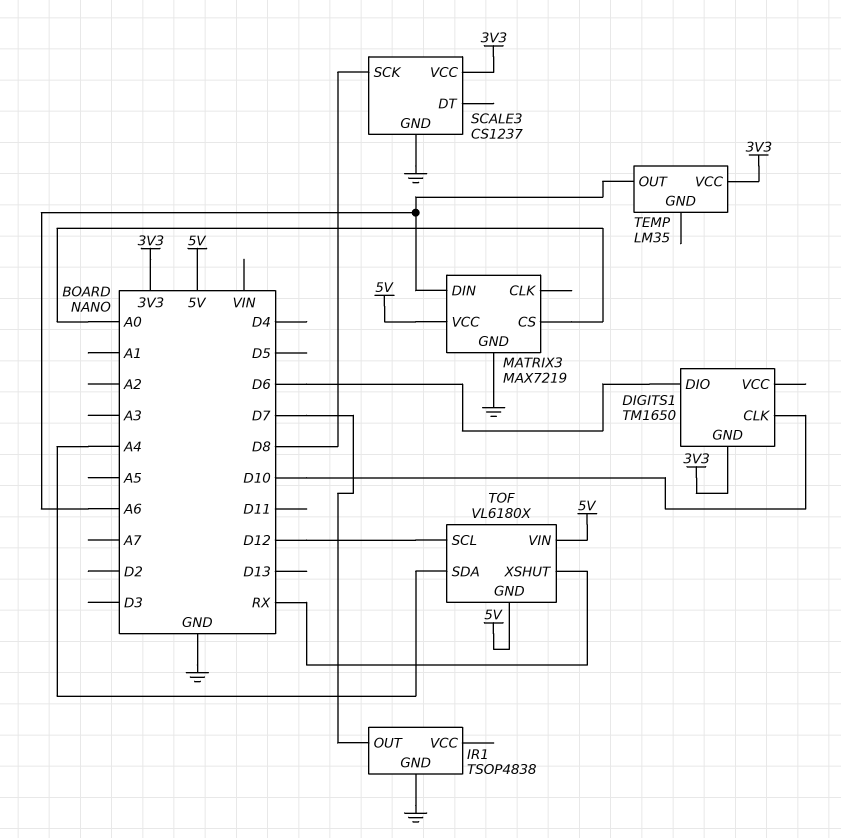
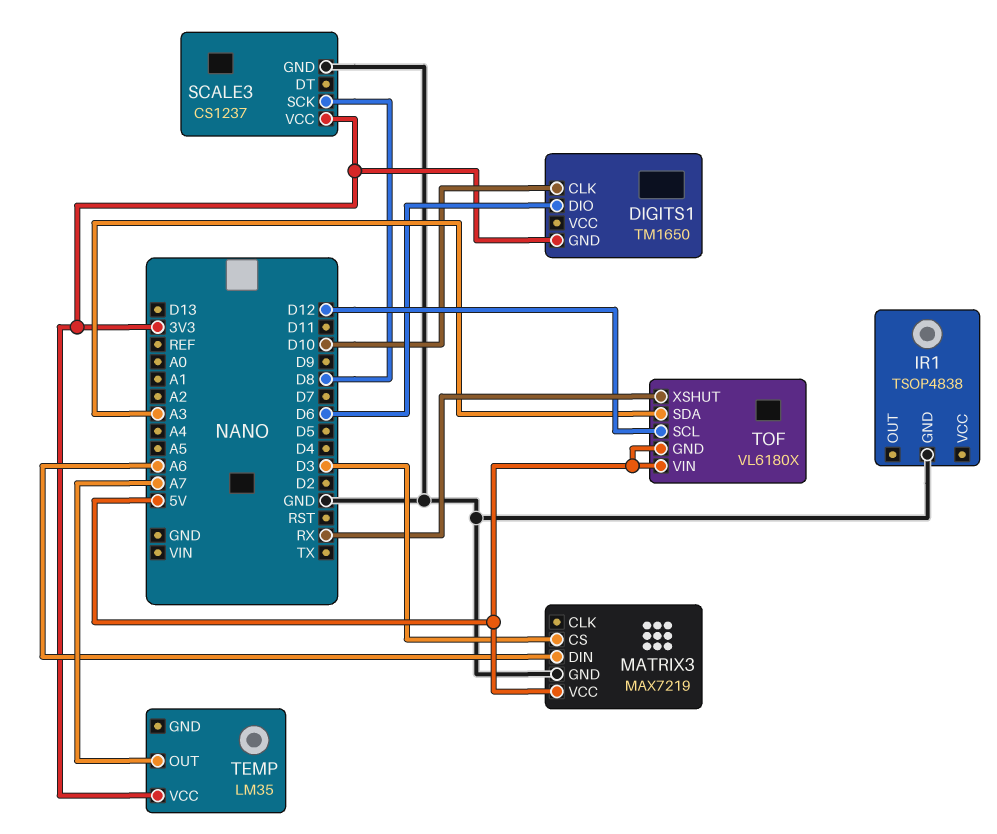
IR1 pin OUT: D7 -> none
MATRIX3 pin CS: A0 -> D3
TEMP pin OUT: A6 -> A7
TOF pin SDA: A4 -> A3

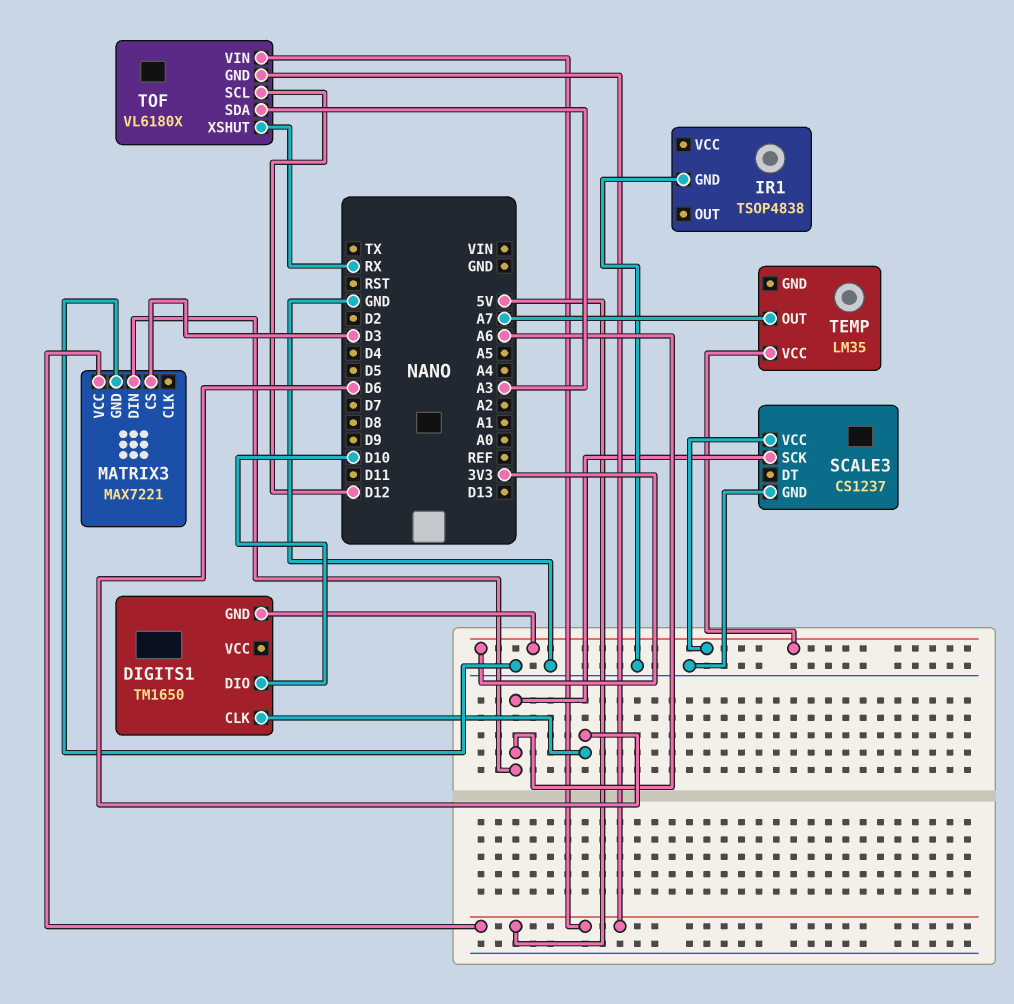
DIGITS1 pin CLK: D10 -> D6
DIGITS1 pin DIO: D6 -> D10
MATRIX3: MAX7219 -> MAX7221
SCALE3 pin SCK: D8 -> A6

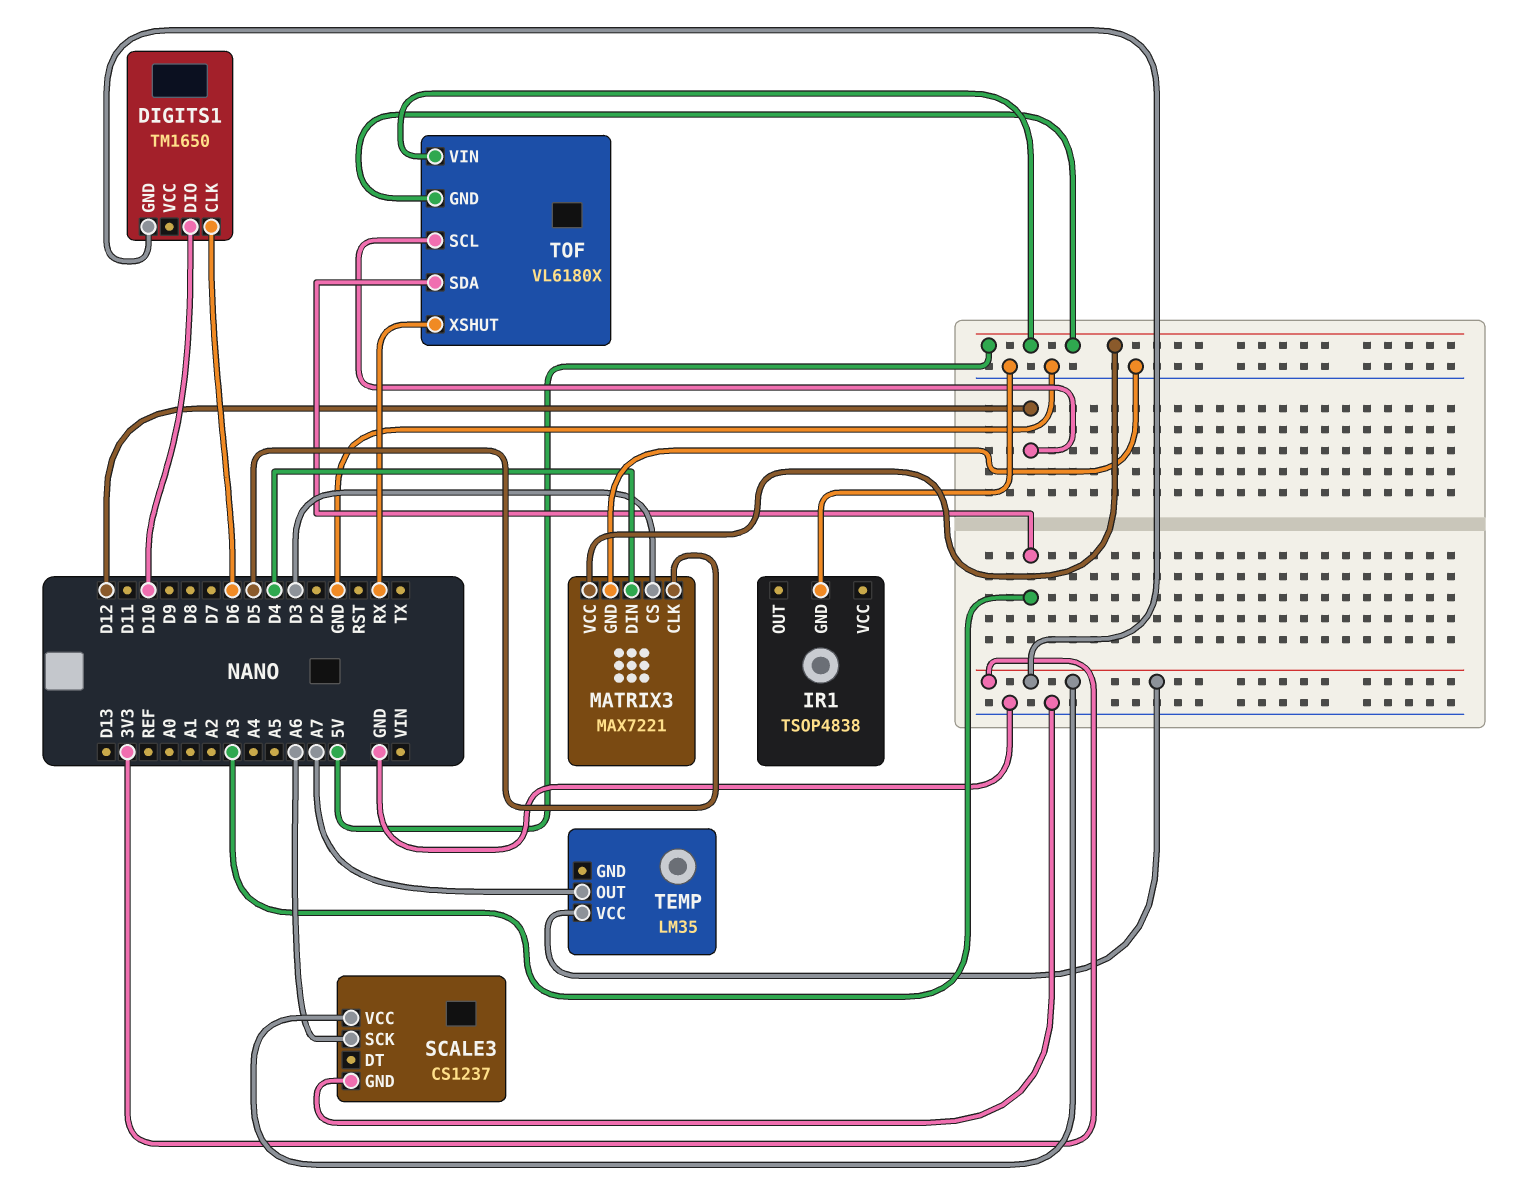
MATRIX3 pin CLK: none -> D5
MATRIX3 pin DIN: A6 -> D4

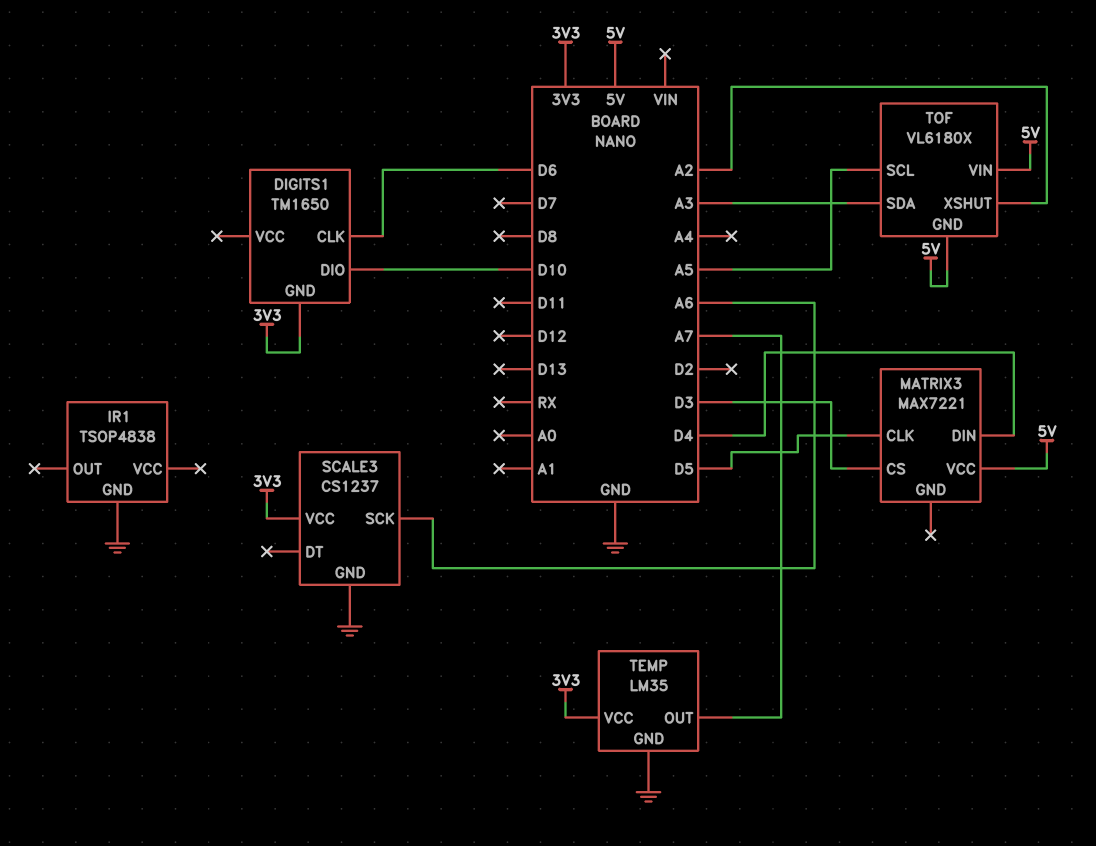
MATRIX3 pin GND: GND -> none
TEMP pin GND: none -> GND
TOF pin SCL: D12 -> A5
TOF pin XSHUT: RX -> A2

